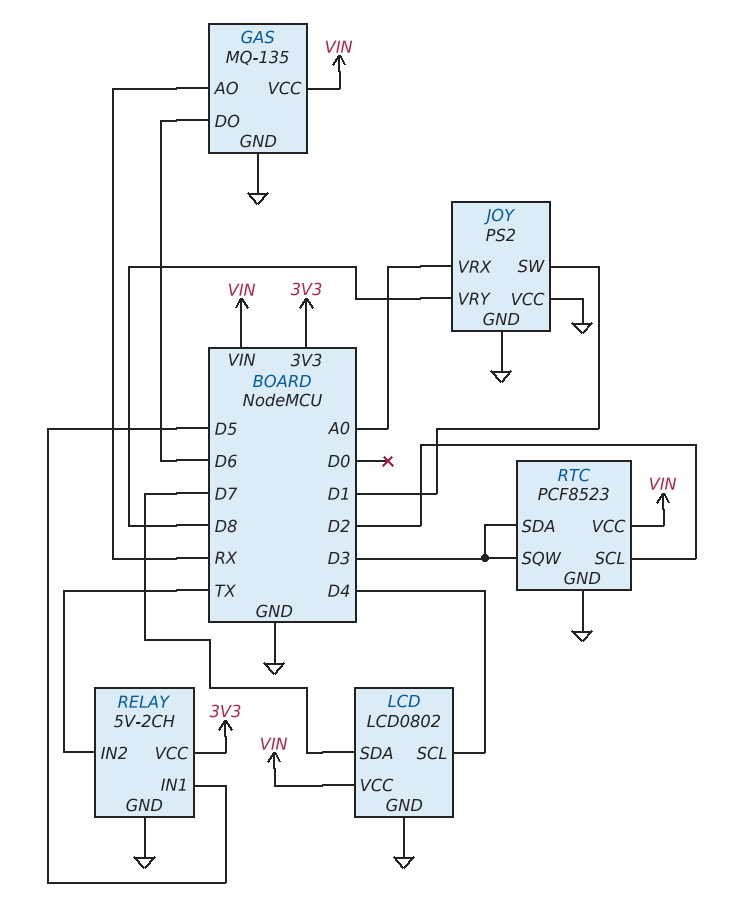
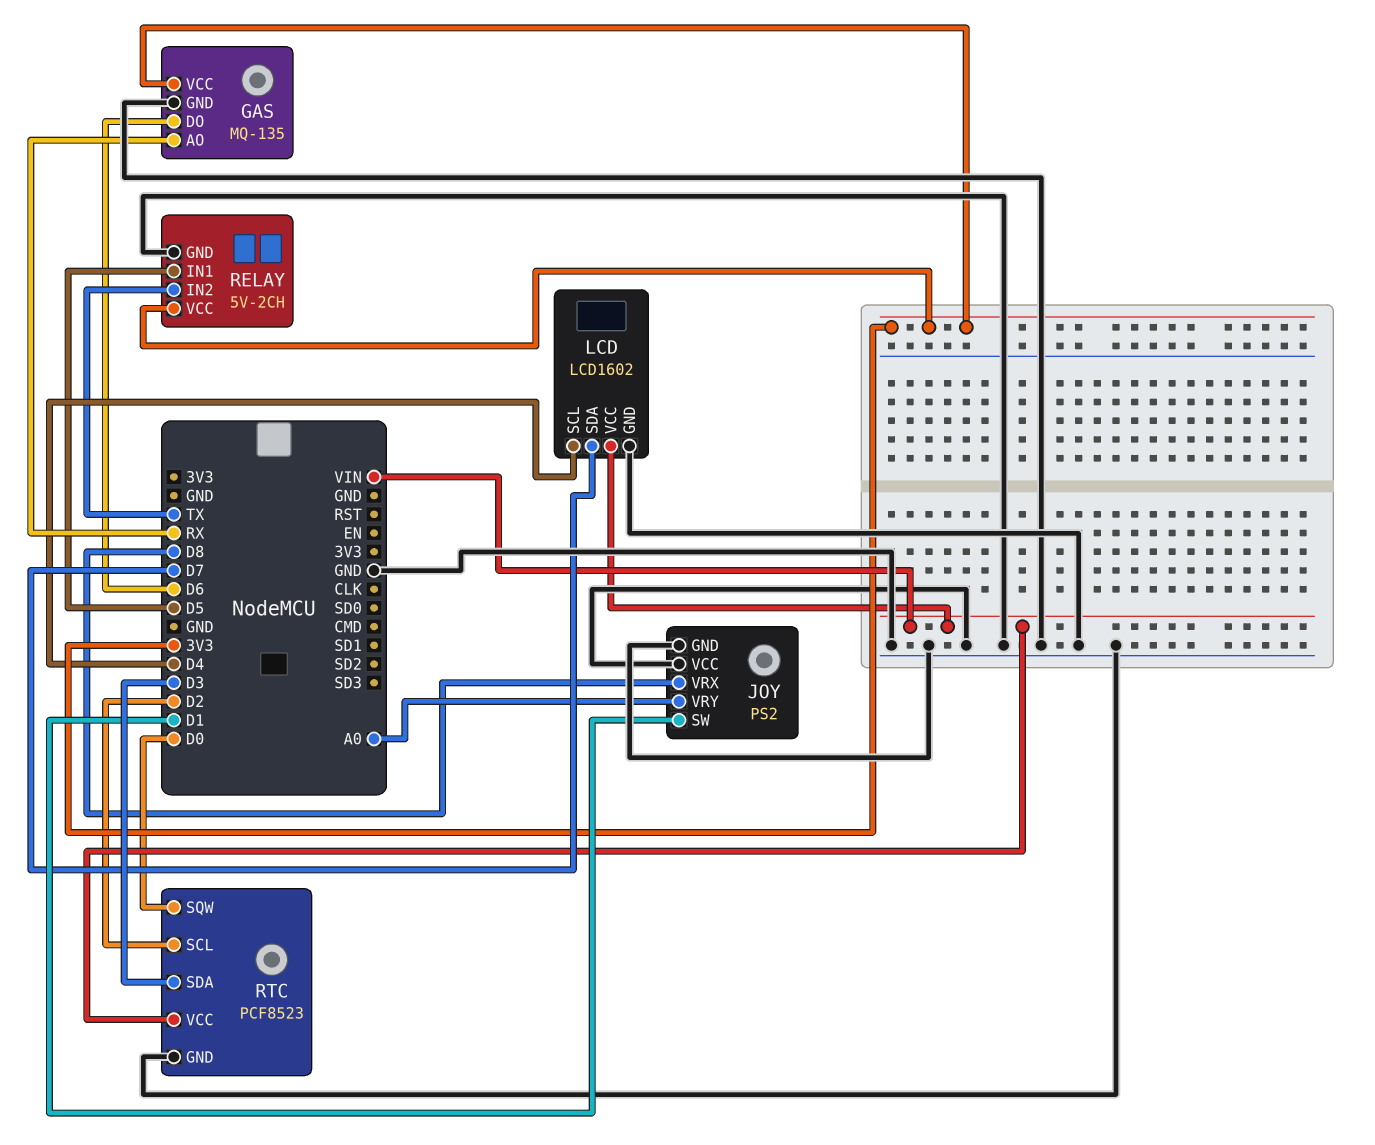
GAS pin VCC: VIN -> 3V3
JOY pin VRX: A0 -> D8
JOY pin VRY: D8 -> A0
LCD: LCD0802 -> LCD1602
RTC pin SQW: D3 -> D0

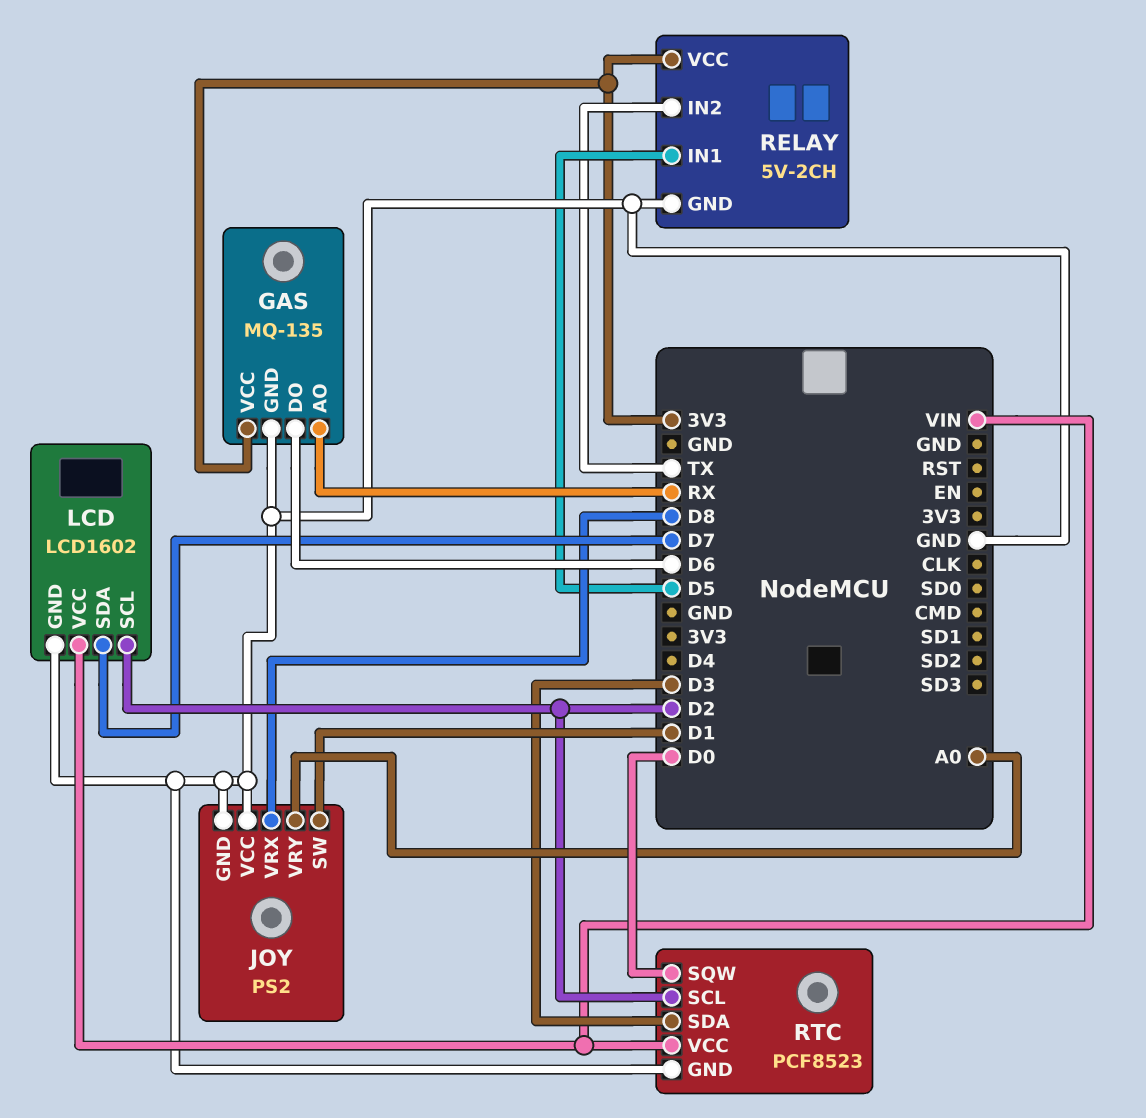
LCD pin SCL: D4 -> D2

